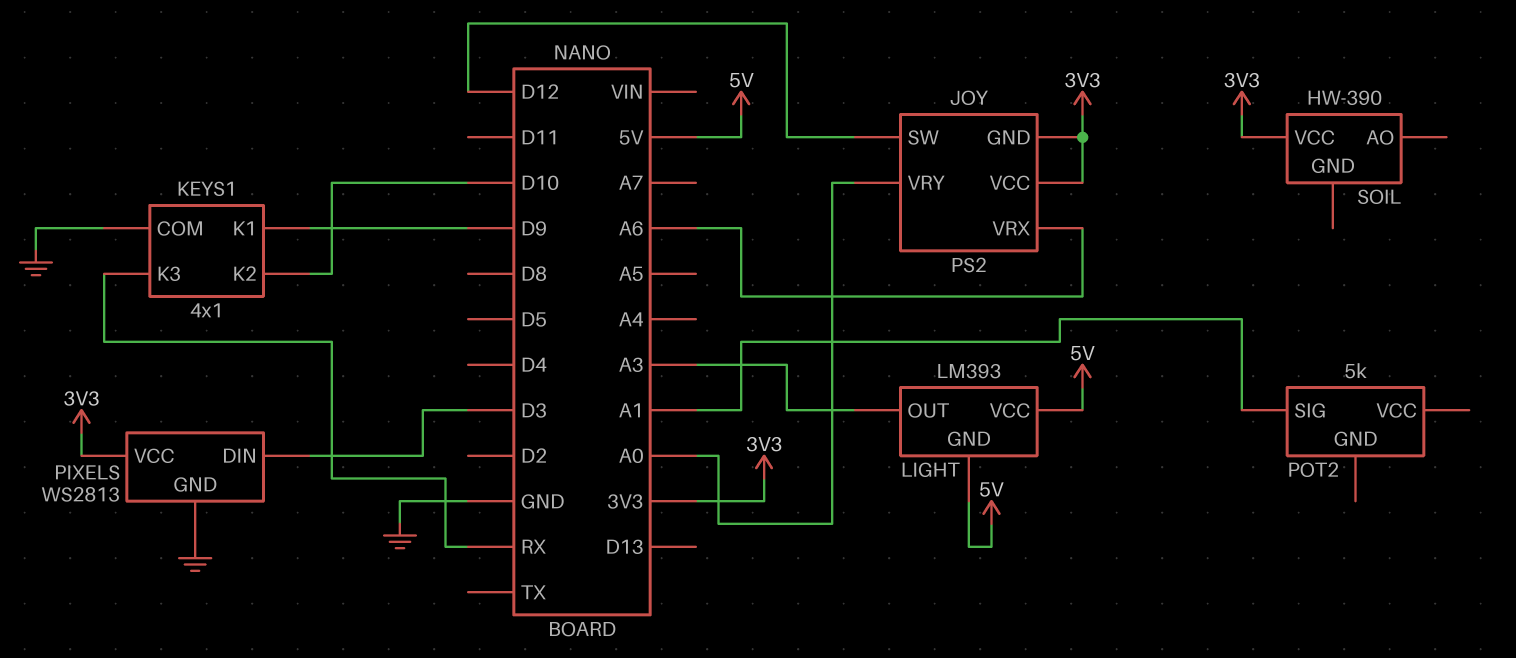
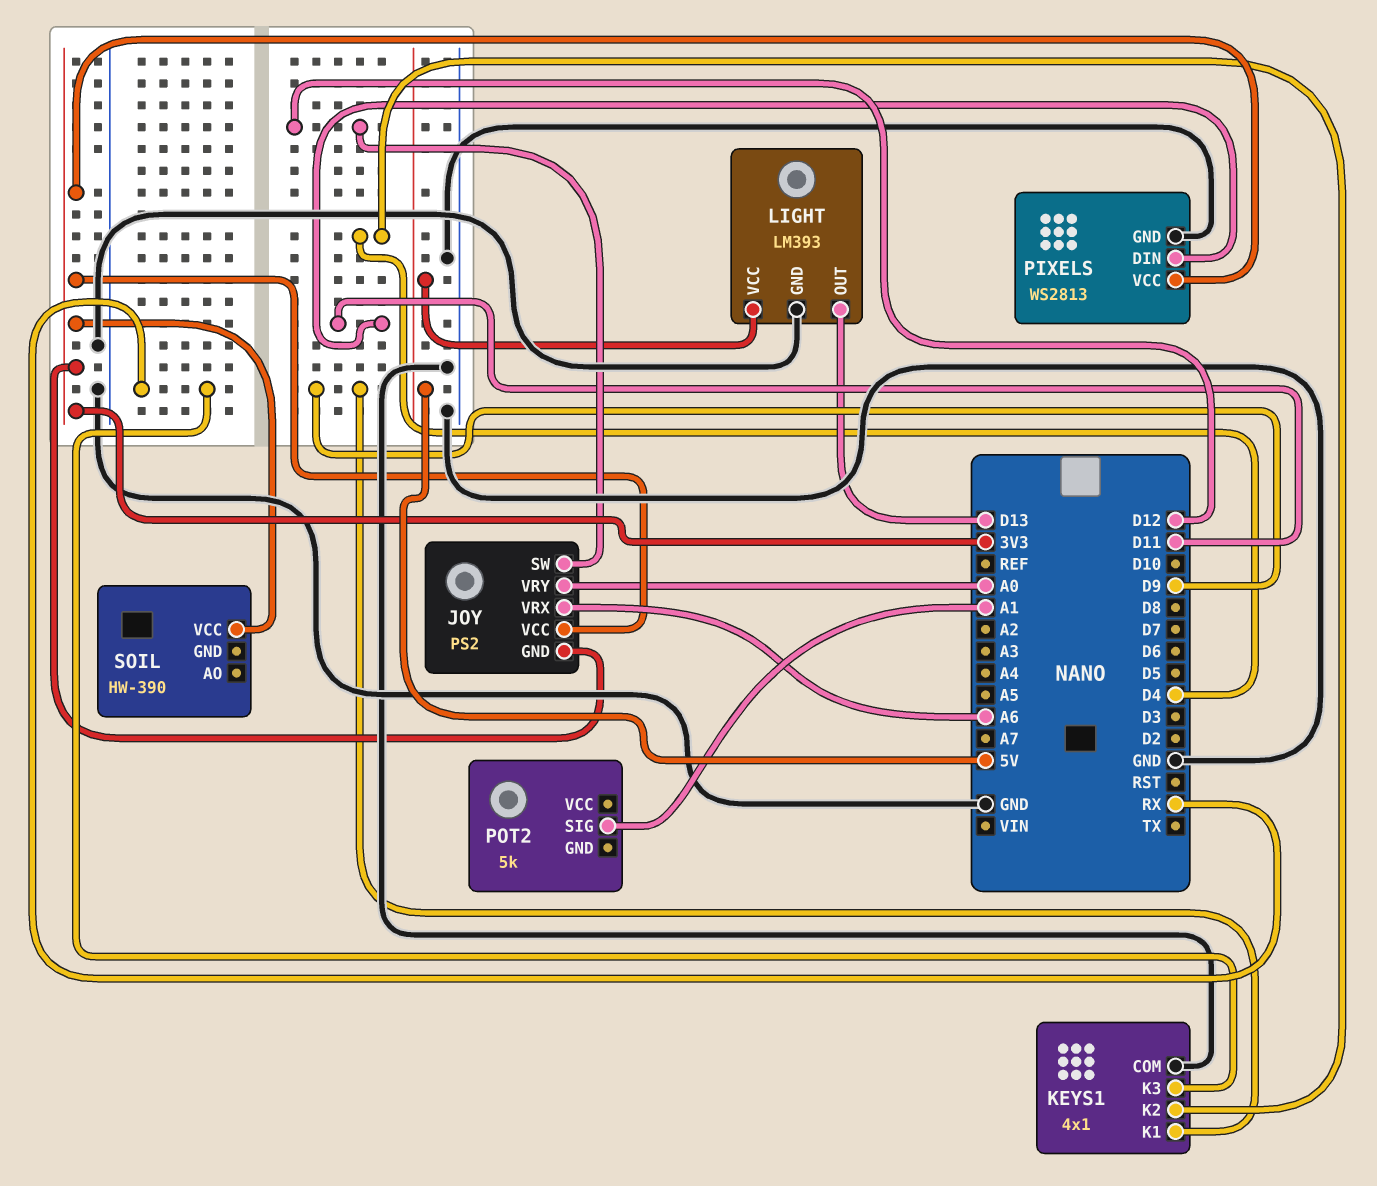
KEYS1 pin K2: D10 -> D4
LIGHT pin GND: 5V -> GND
LIGHT pin OUT: A3 -> D13
PIXELS pin DIN: D3 -> D11

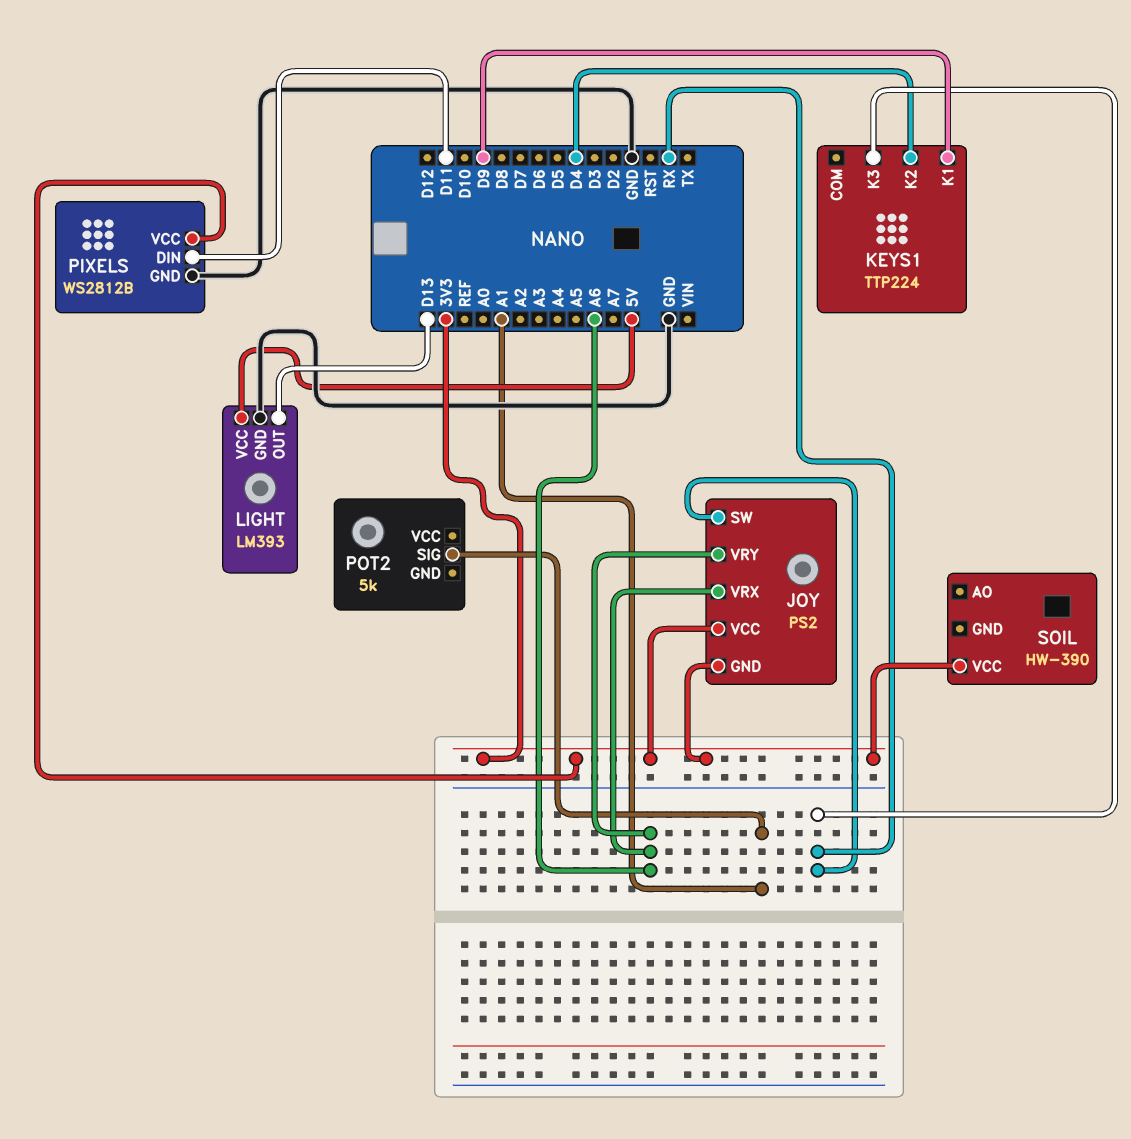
JOY pin SW: D12 -> RX
JOY pin VRY: A0 -> A6
KEYS1: 4x1 -> TTP224
KEYS1 pin COM: GND -> none
PIXELS: WS2813 -> WS2812B

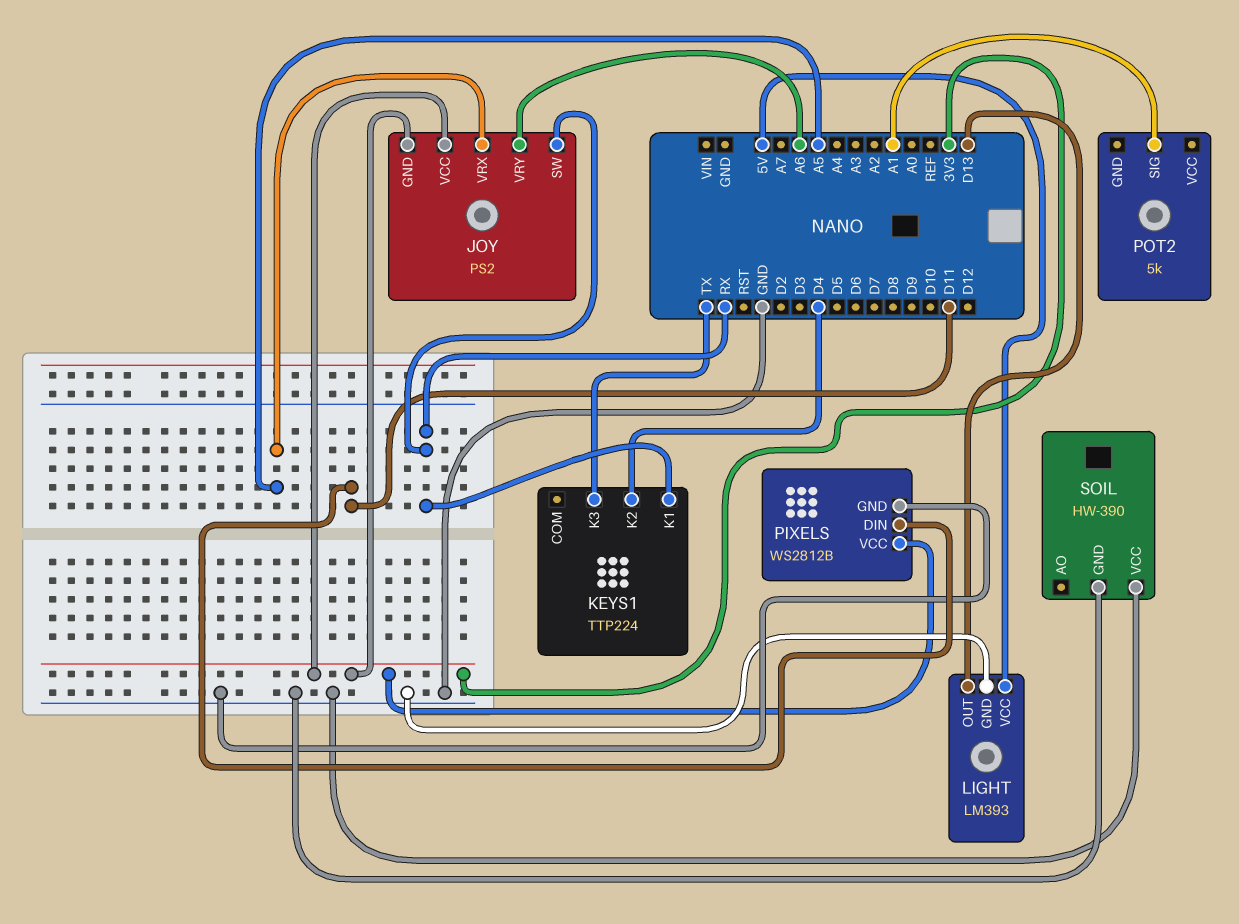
JOY pin VRX: A6 -> A5
KEYS1 pin K1: D9 -> RX
KEYS1 pin K3: RX -> TX
SOIL pin GND: none -> GND
SOIL pin VCC: 3V3 -> GND

